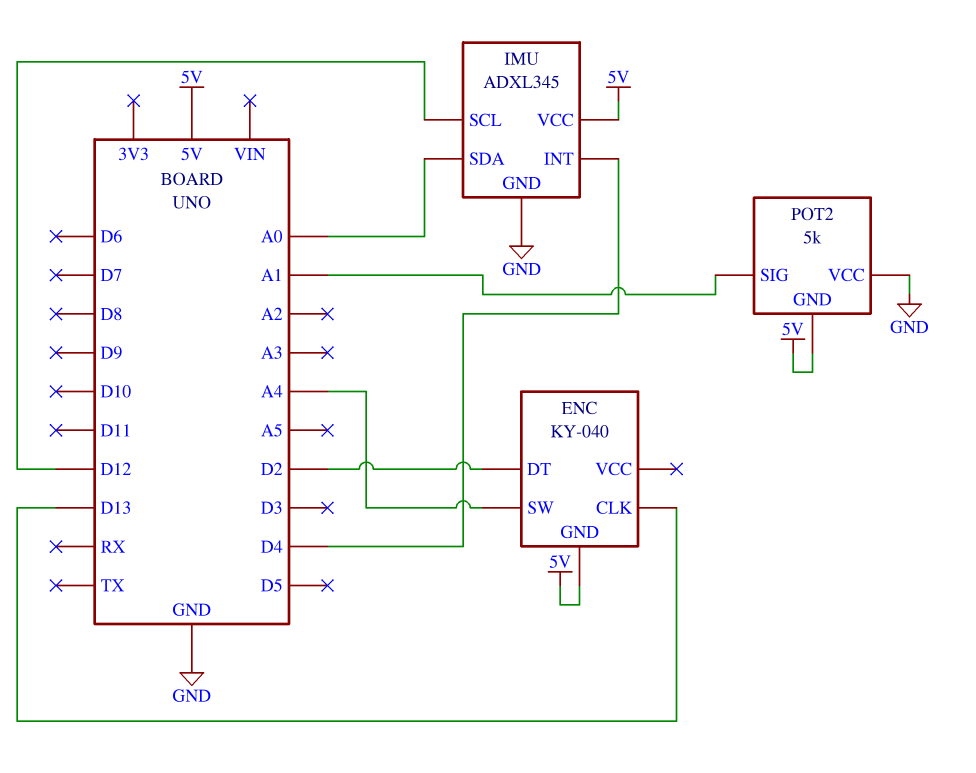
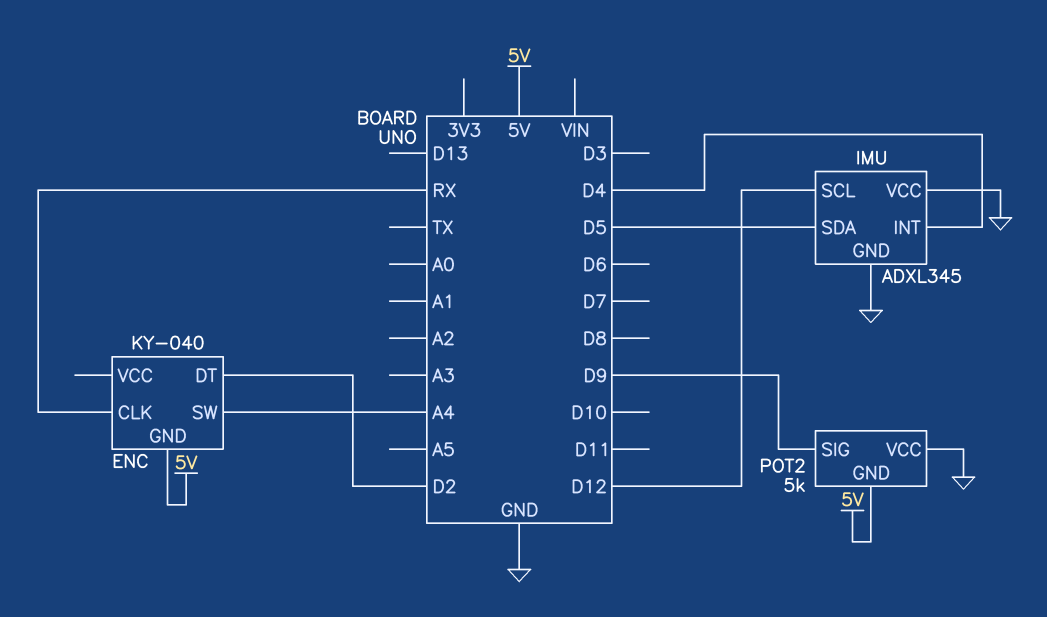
ENC pin CLK: D13 -> RX
IMU pin SDA: A0 -> D5
IMU pin VCC: 5V -> GND
POT2 pin SIG: A1 -> D9

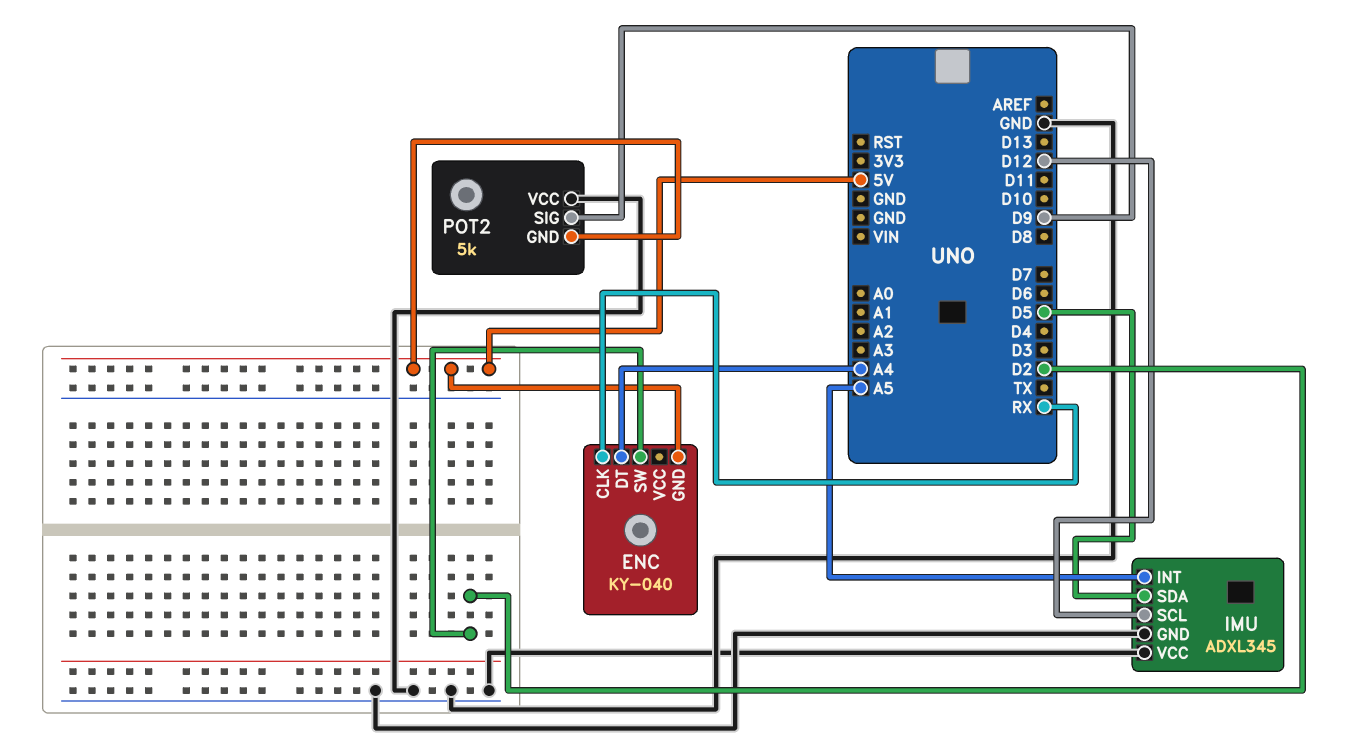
ENC pin DT: D2 -> A4
ENC pin SW: A4 -> D2
IMU pin INT: D4 -> A5

